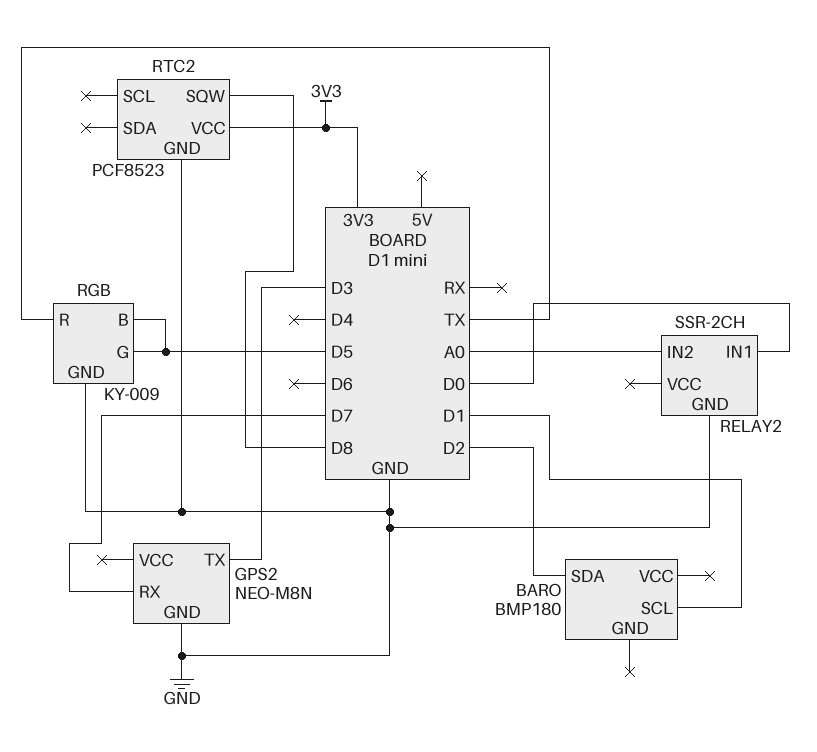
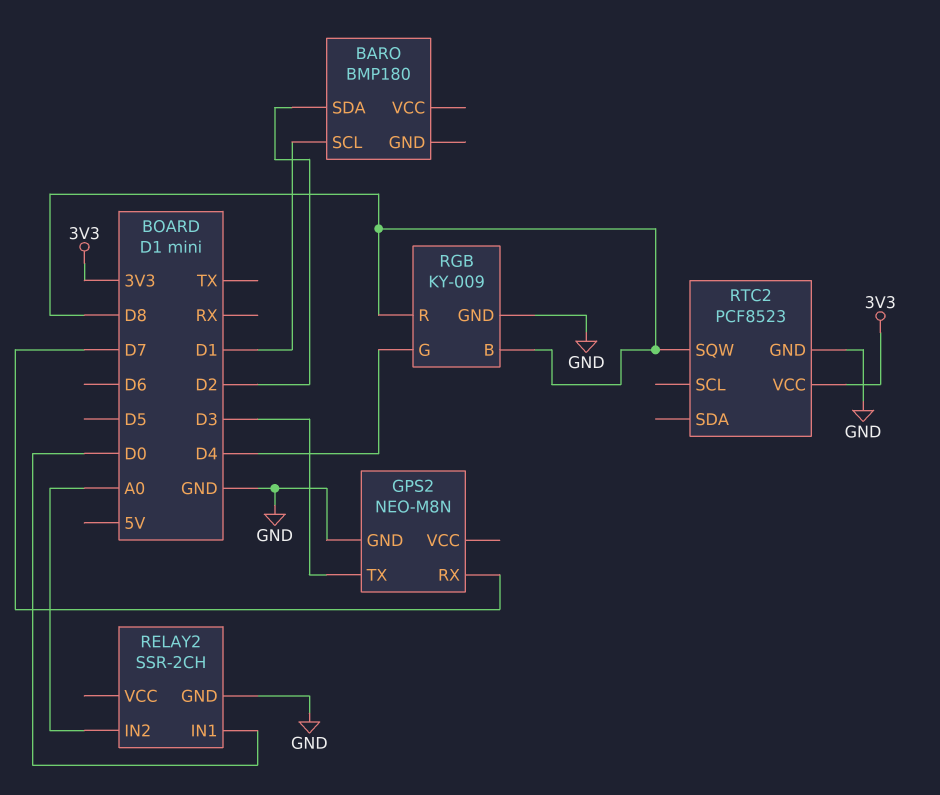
RGB pin B: D5 -> D8
RGB pin G: D5 -> D4
RGB pin R: TX -> D8

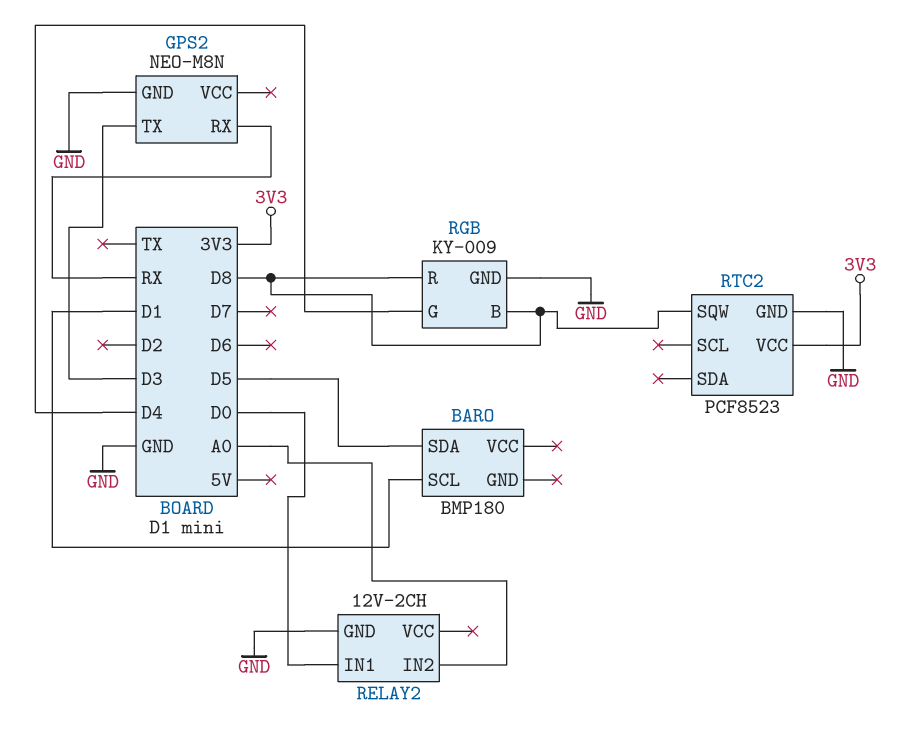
BARO pin SDA: D2 -> D5
GPS2 pin RX: D7 -> RX
RELAY2: SSR-2CH -> 12V-2CH

